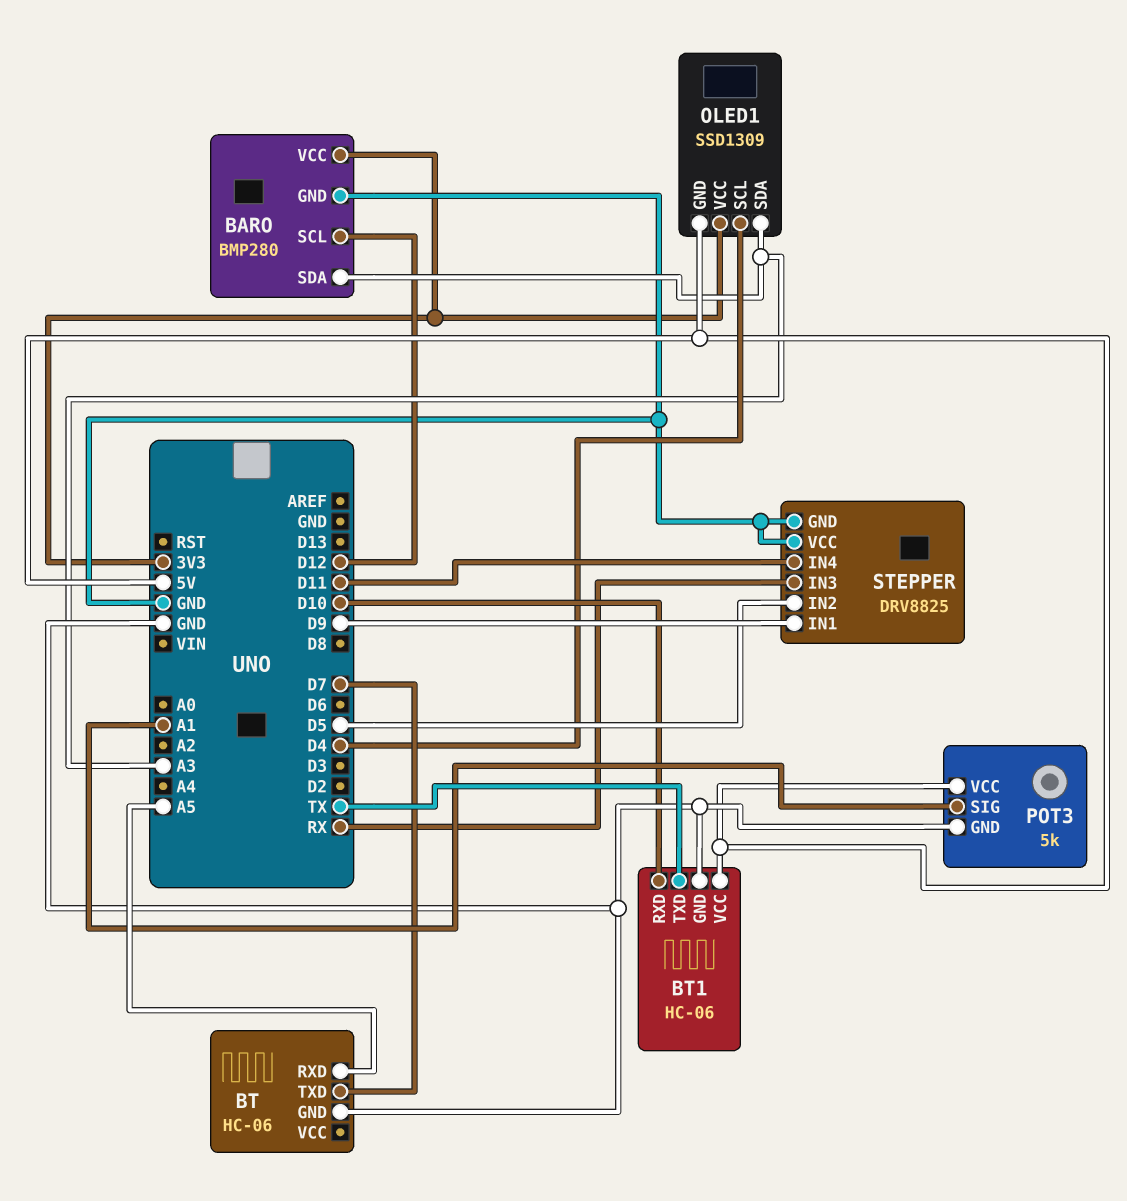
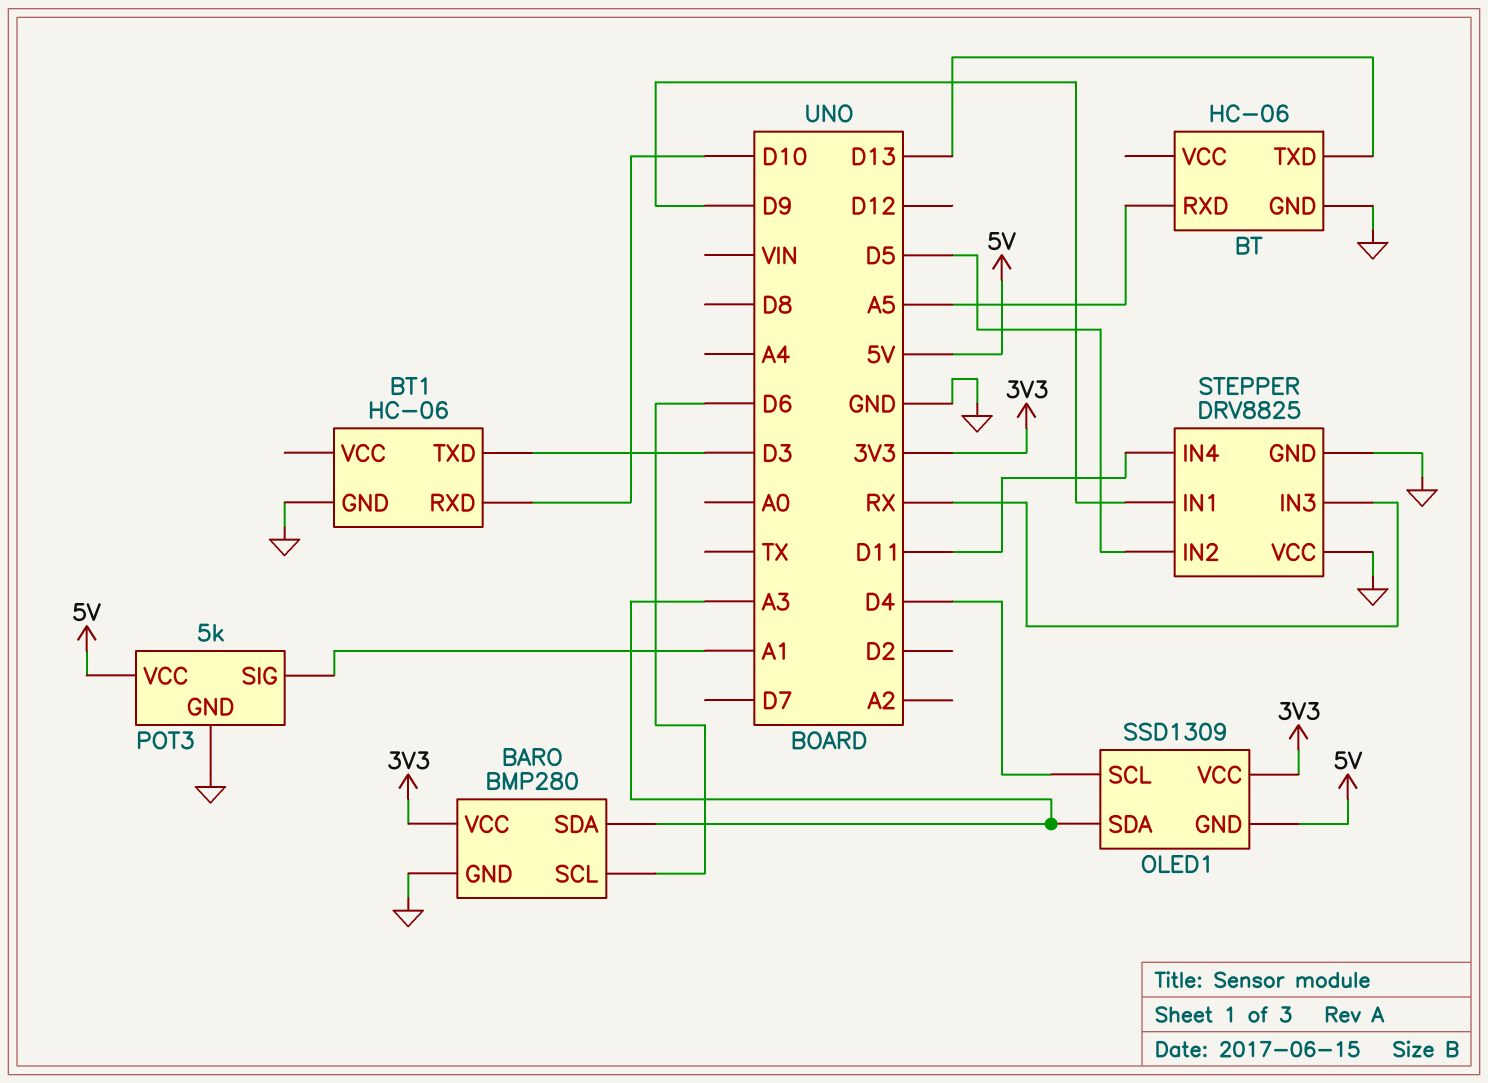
BARO pin SCL: D12 -> D6
BT pin TXD: D7 -> D13
BT1 pin TXD: TX -> D3
BT1 pin VCC: 5V -> none

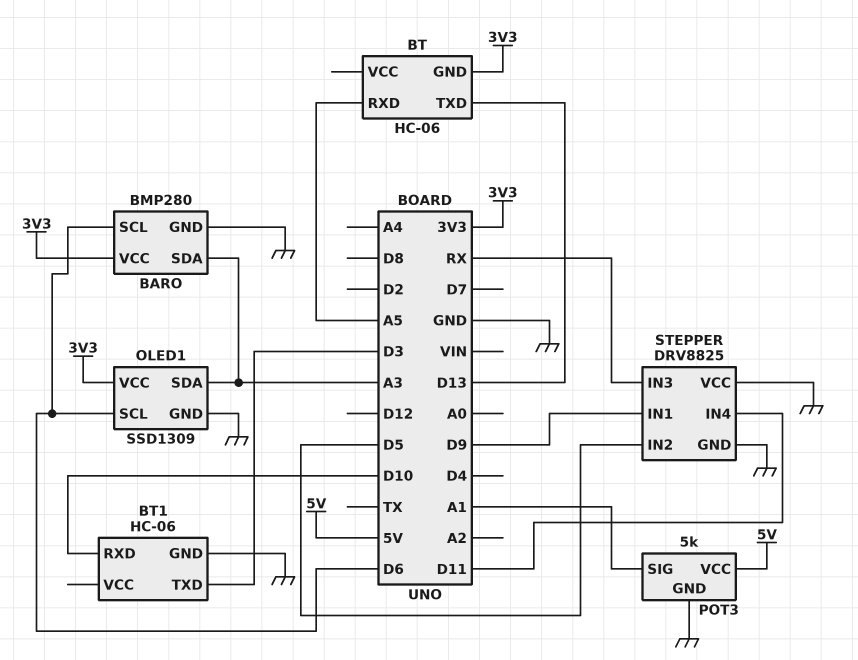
BT pin GND: GND -> 3V3
OLED1 pin GND: 5V -> GND
OLED1 pin SCL: D4 -> D6

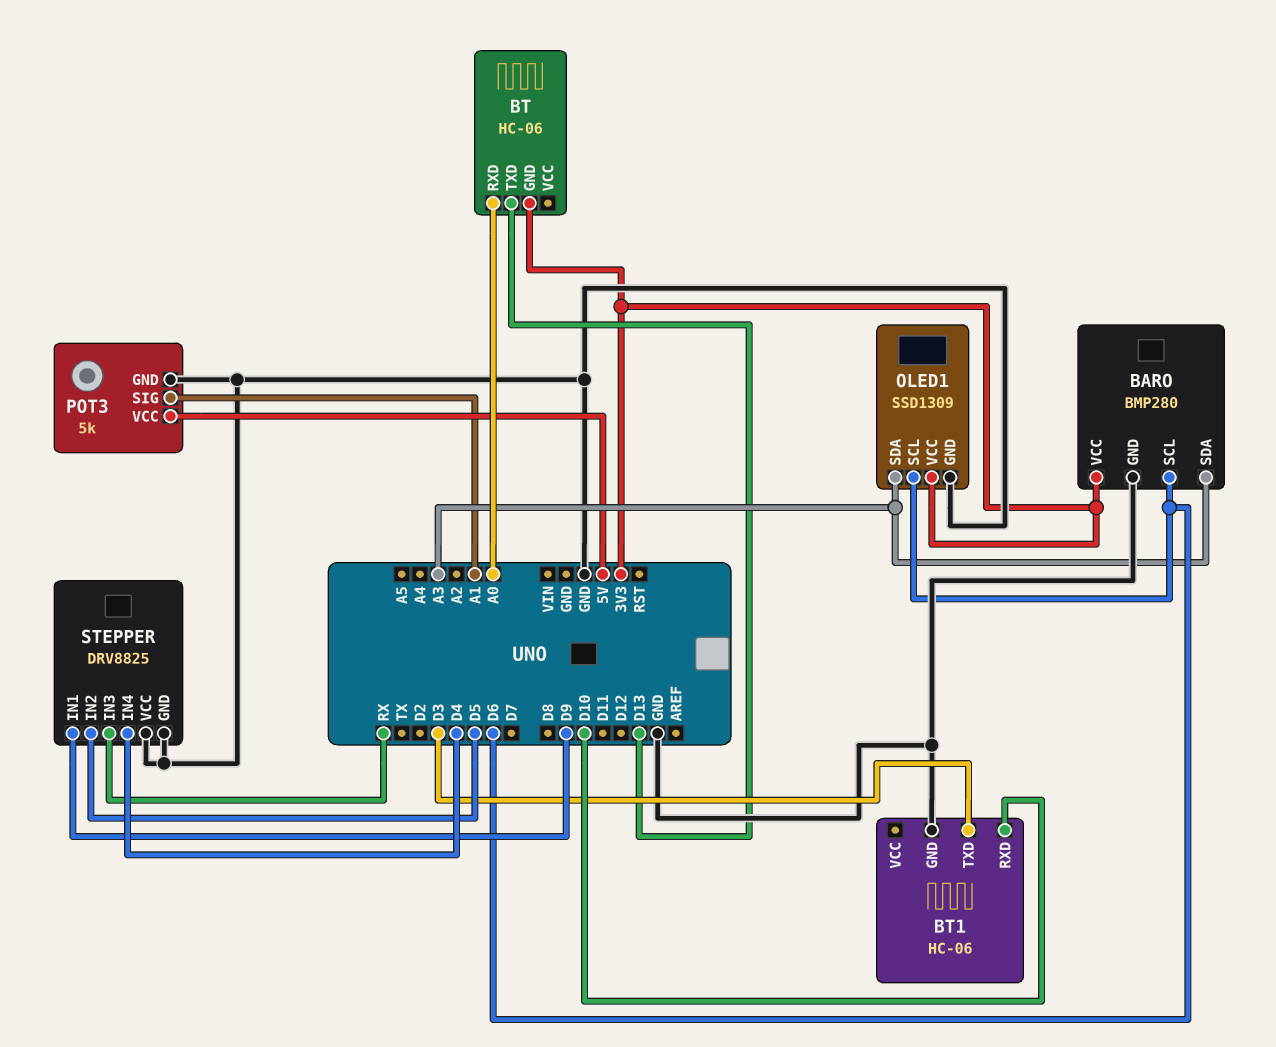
BT pin RXD: A5 -> A0
STEPPER pin IN4: D11 -> D4

